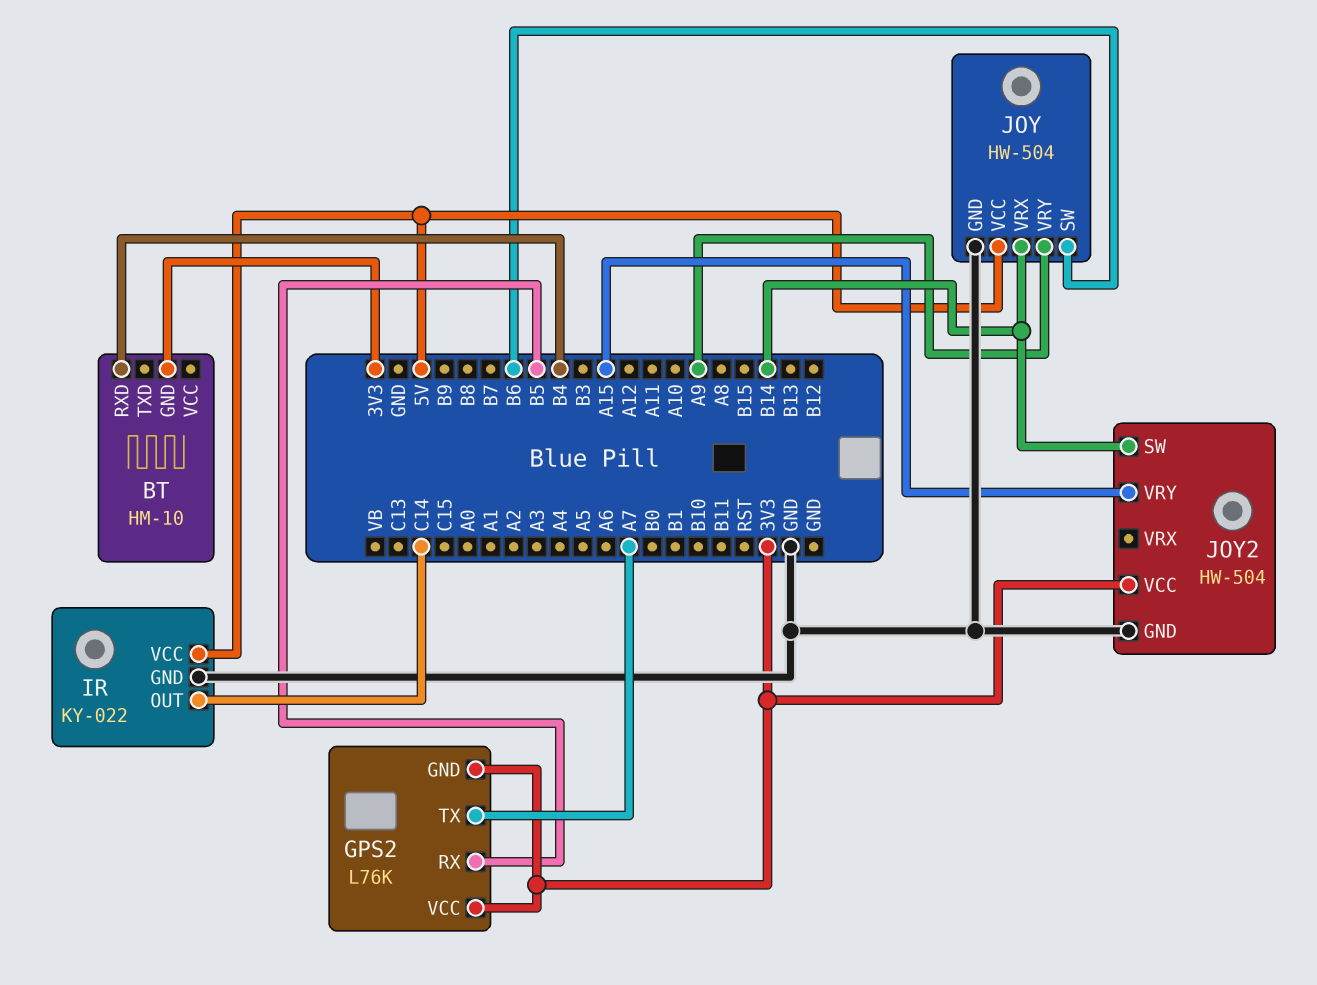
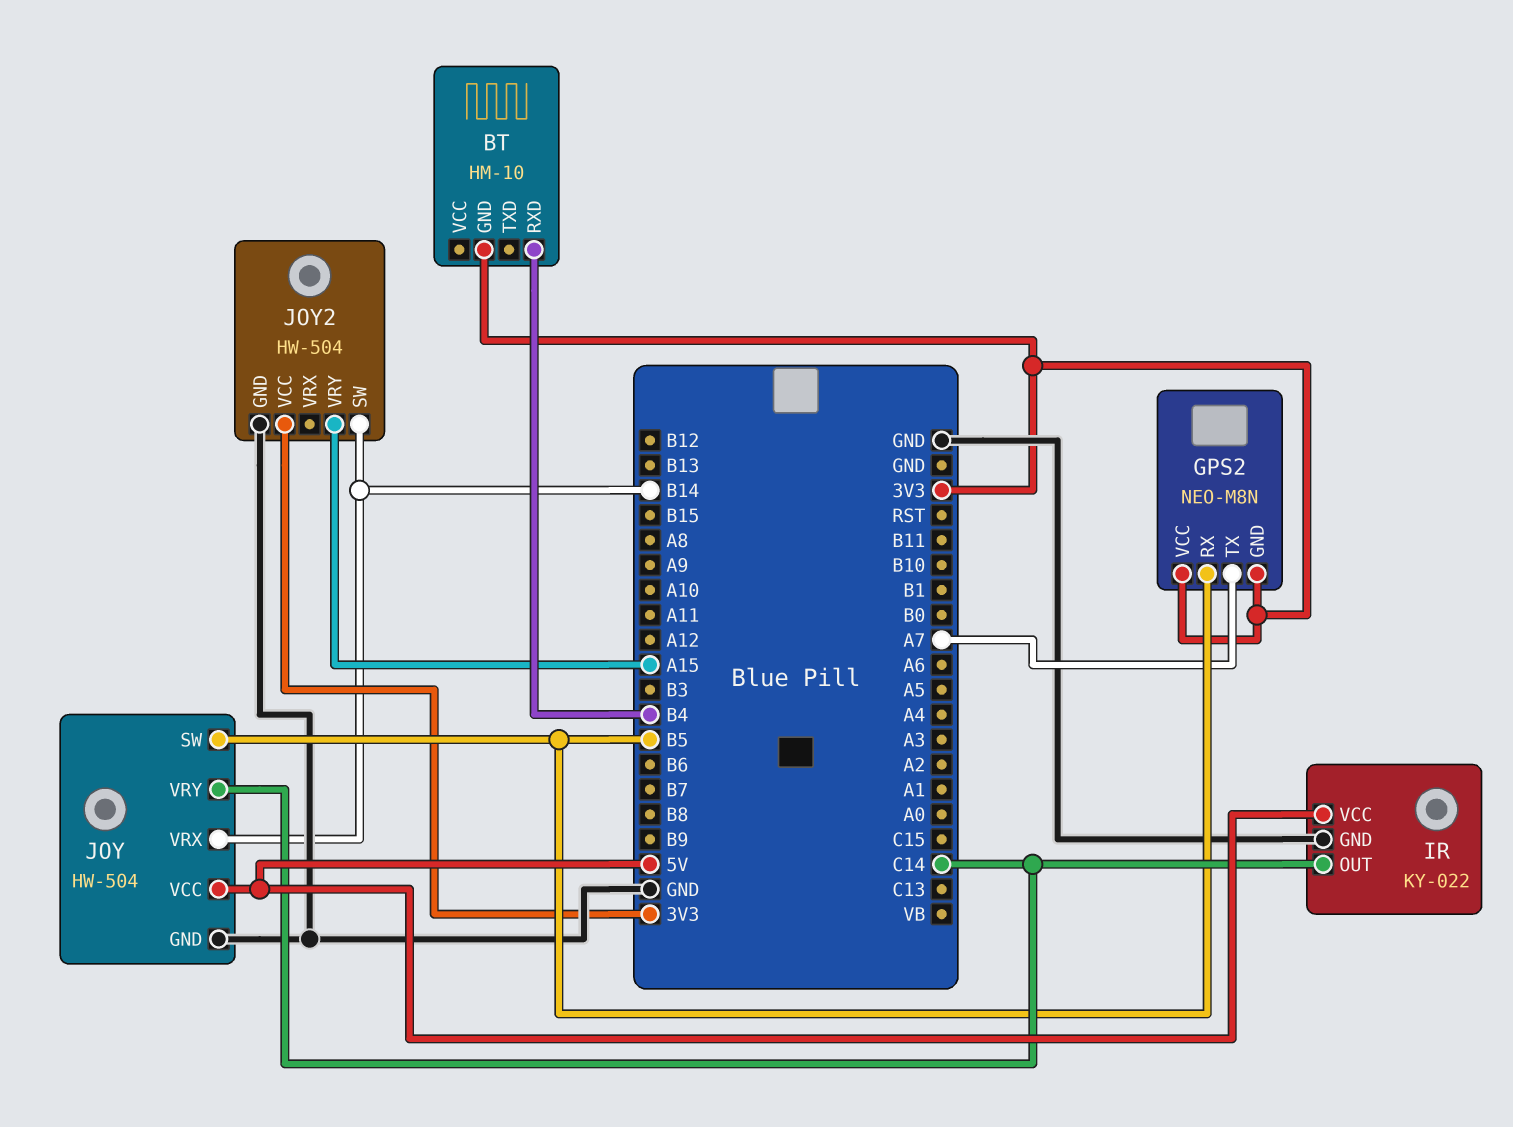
GPS2: L76K -> NEO-M8N
JOY pin SW: B6 -> B5
JOY pin VRY: A9 -> C14

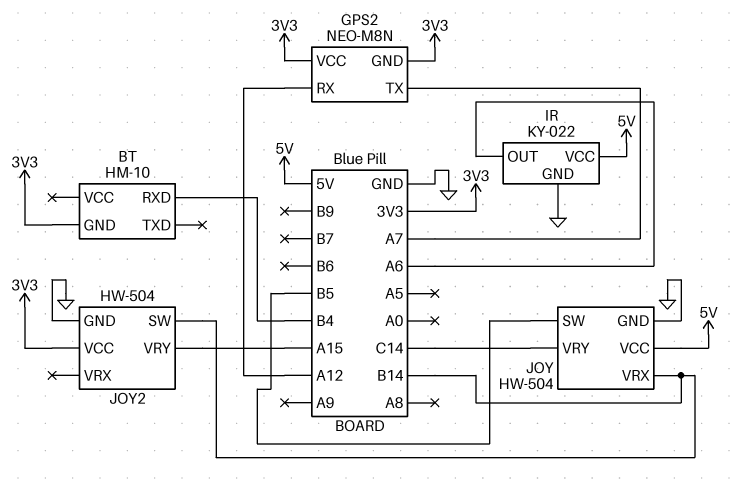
GPS2 pin RX: B5 -> A12
IR pin OUT: C14 -> A6

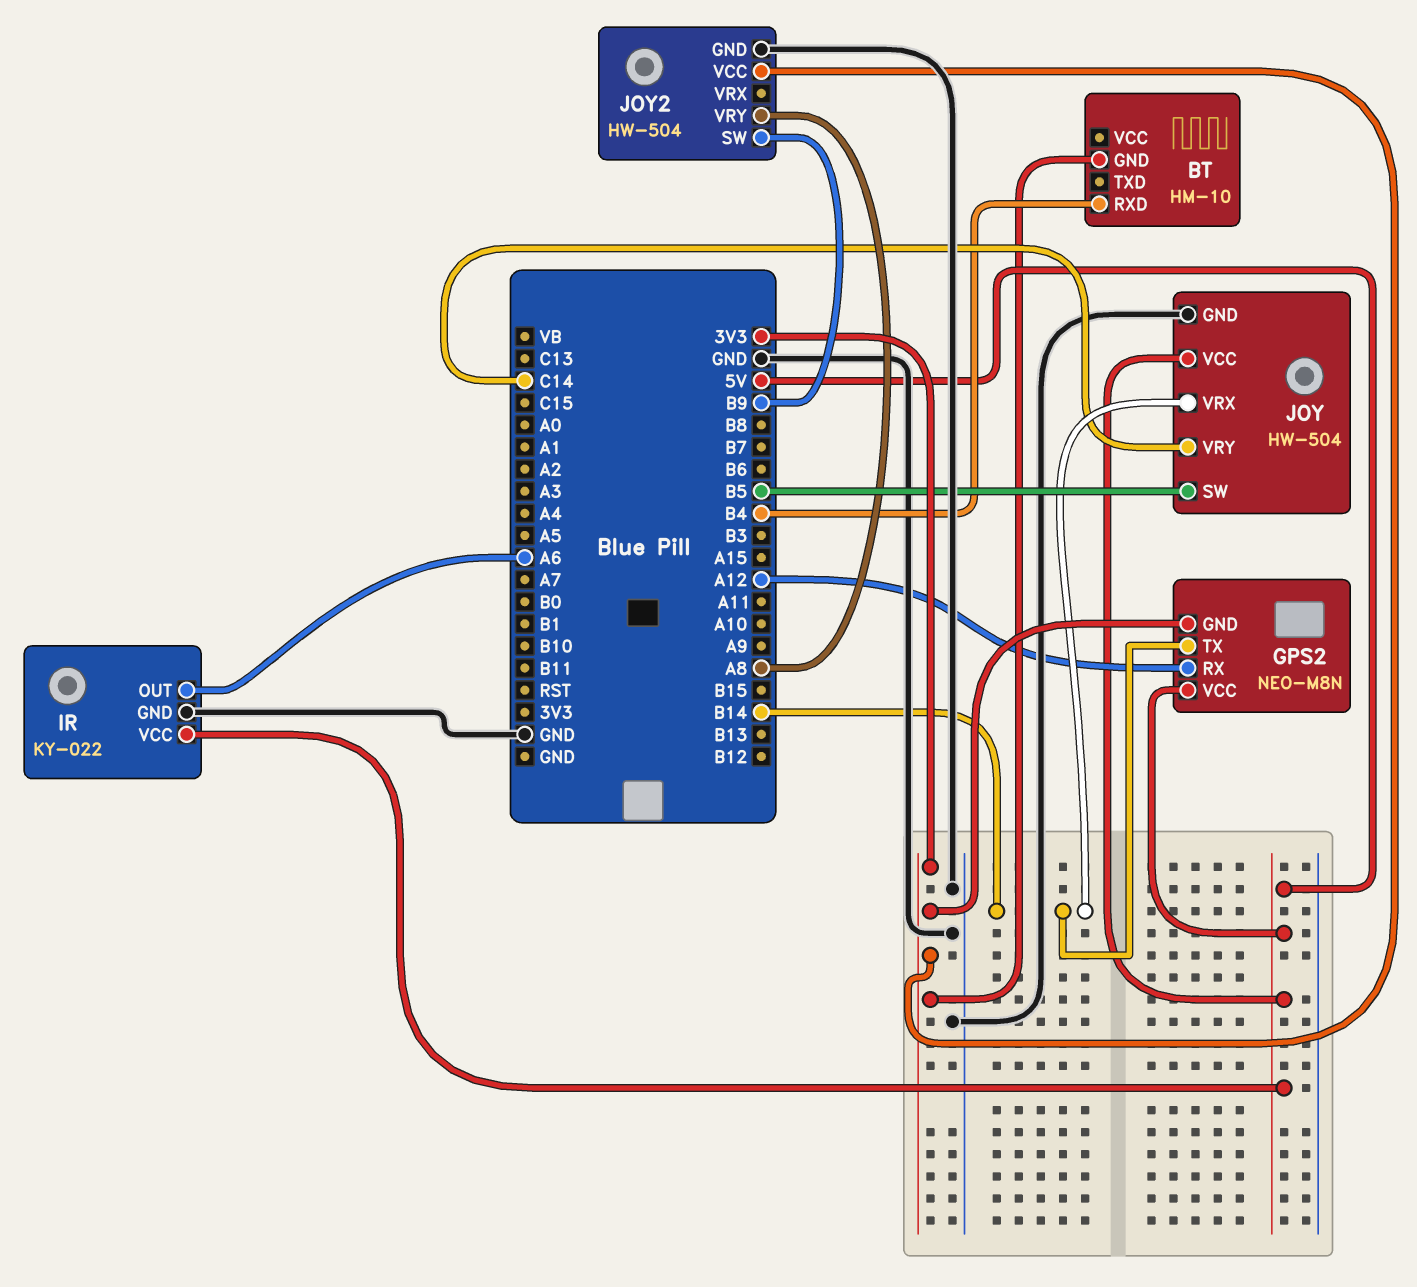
GPS2 pin TX: A7 -> B14
GPS2 pin VCC: 3V3 -> 5V
JOY2 pin SW: B14 -> B9
JOY2 pin VRY: A15 -> A8

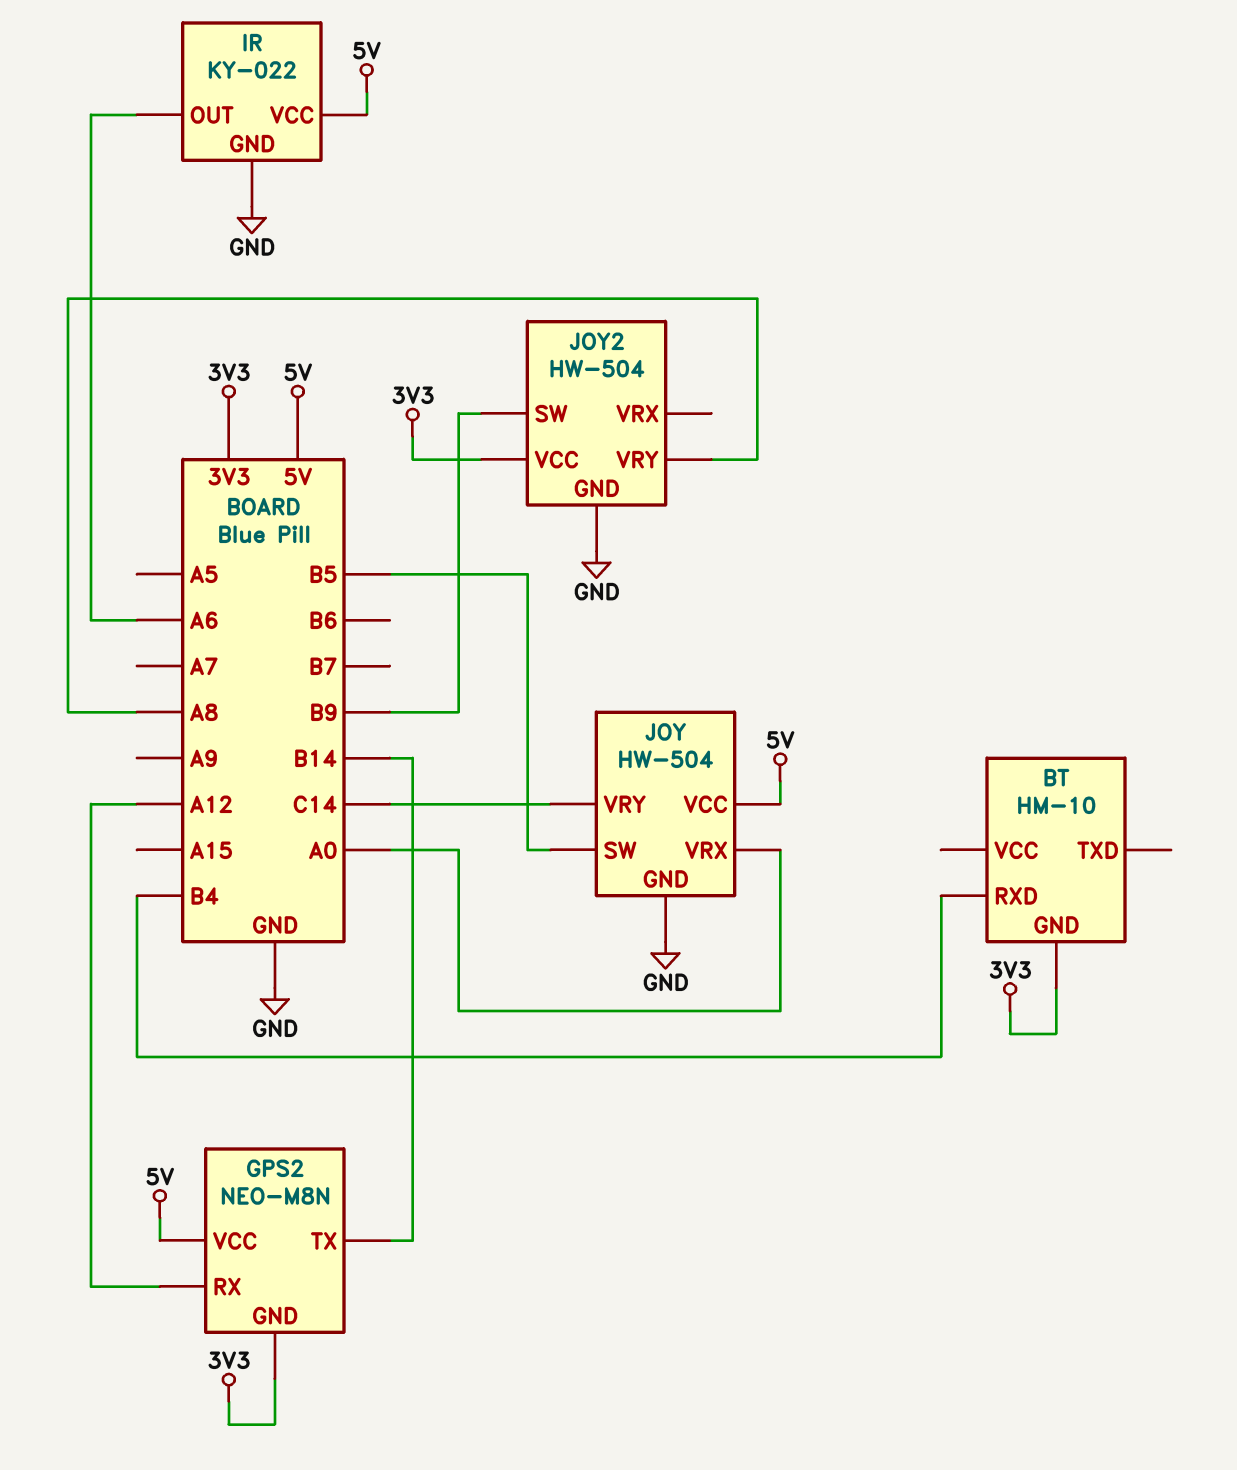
JOY pin VRX: B14 -> A0

